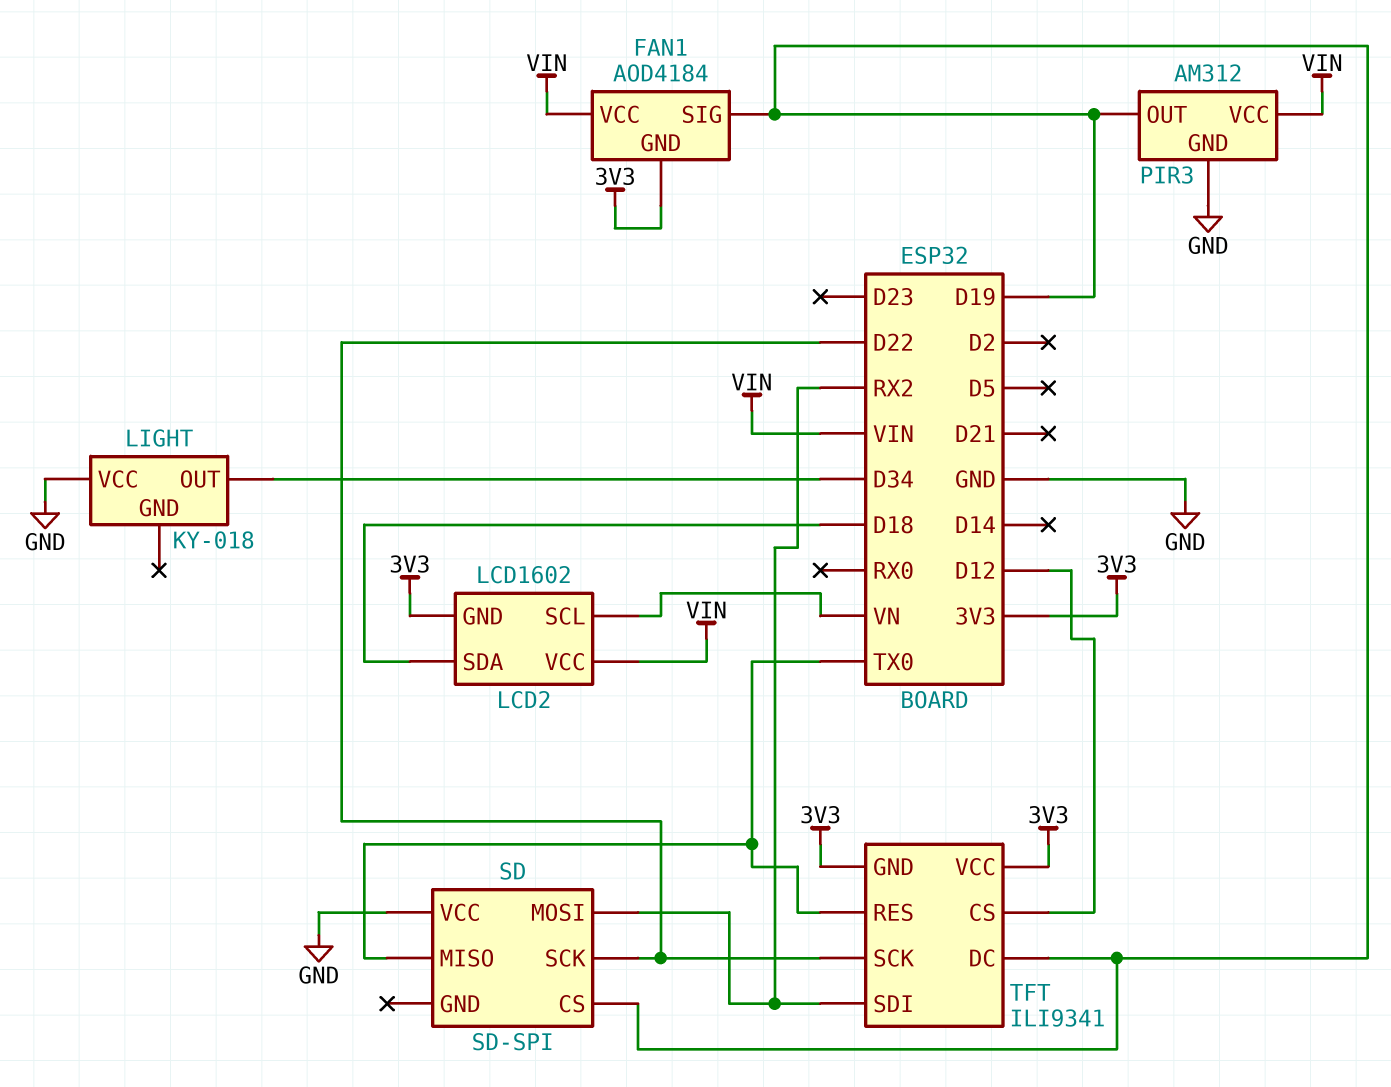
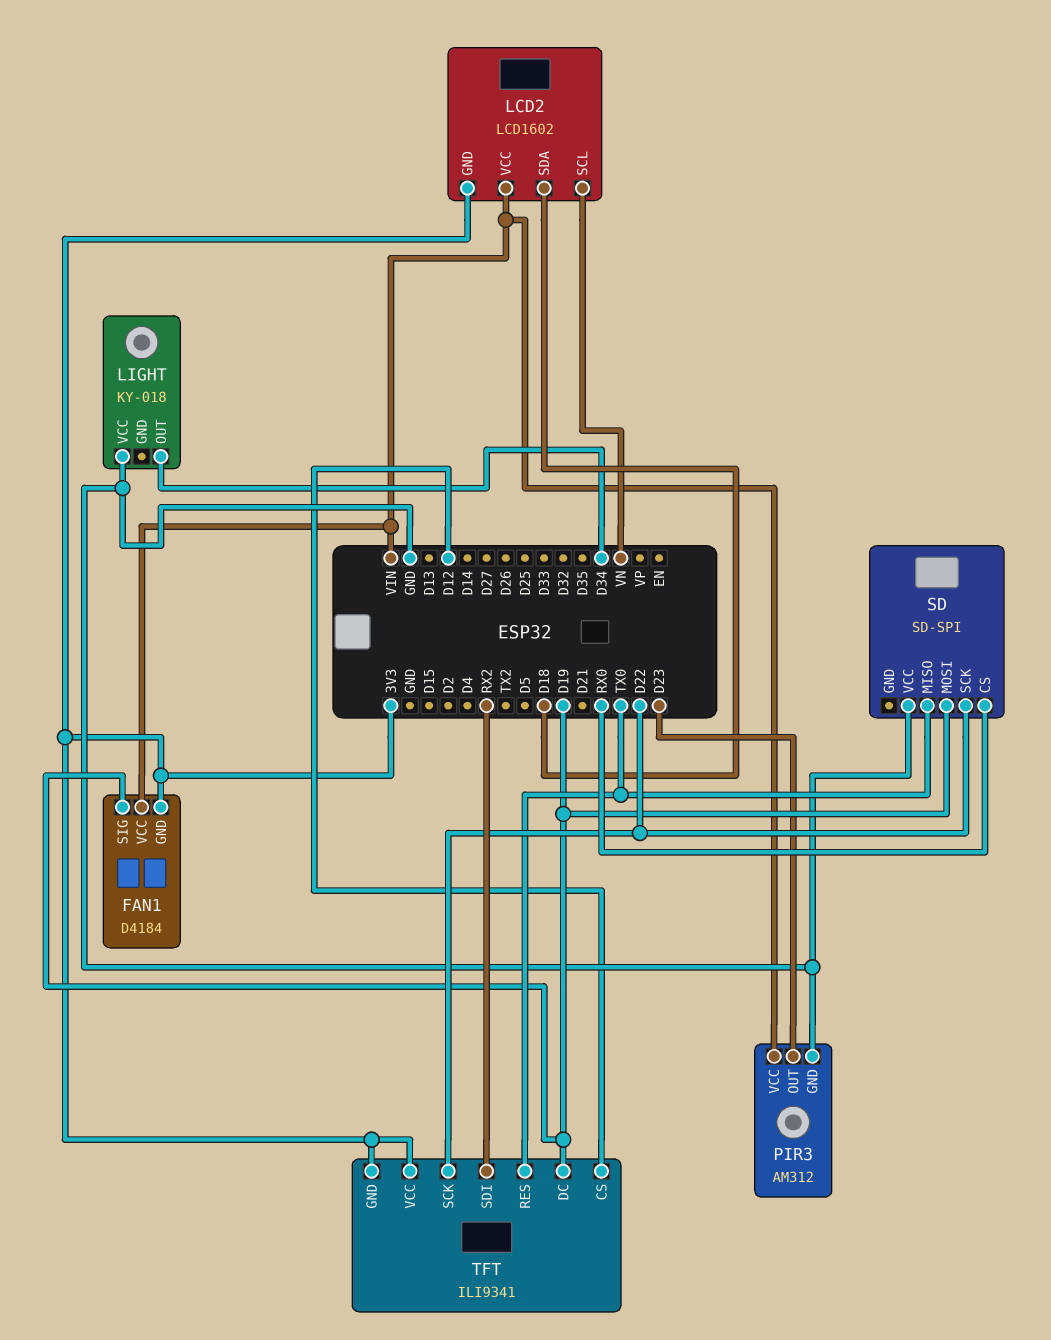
FAN1: AOD4184 -> D4184
PIR3 pin OUT: D19 -> D23
SD pin CS: D19 -> RX0
SD pin MOSI: RX2 -> D19

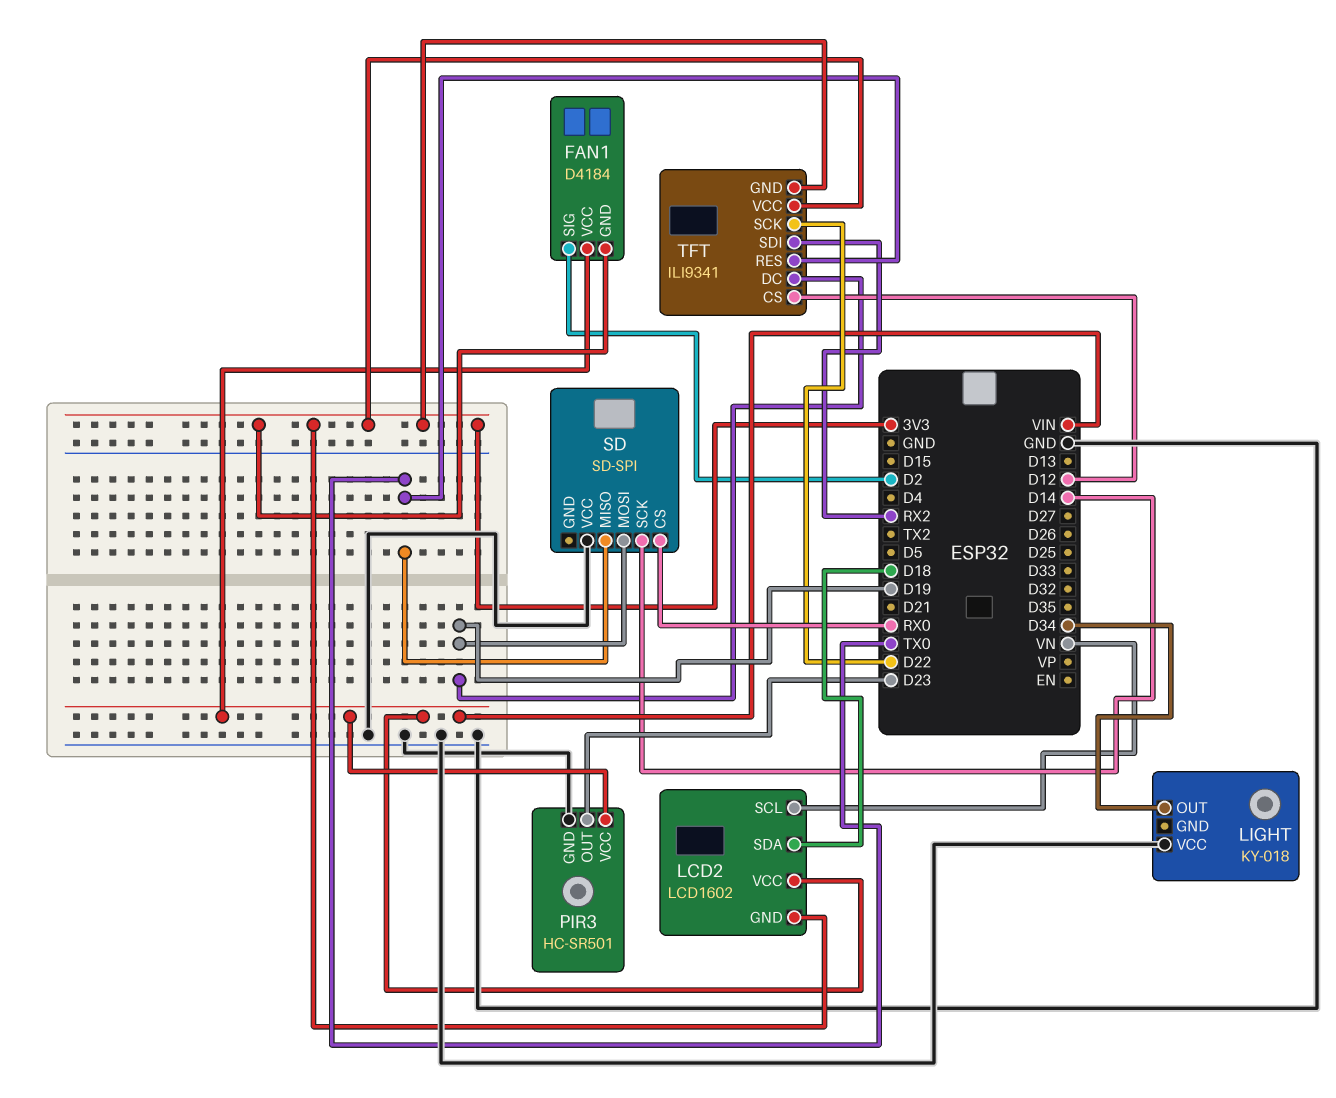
FAN1 pin SIG: D19 -> D2
PIR3: AM312 -> HC-SR501
SD pin SCK: D22 -> D14

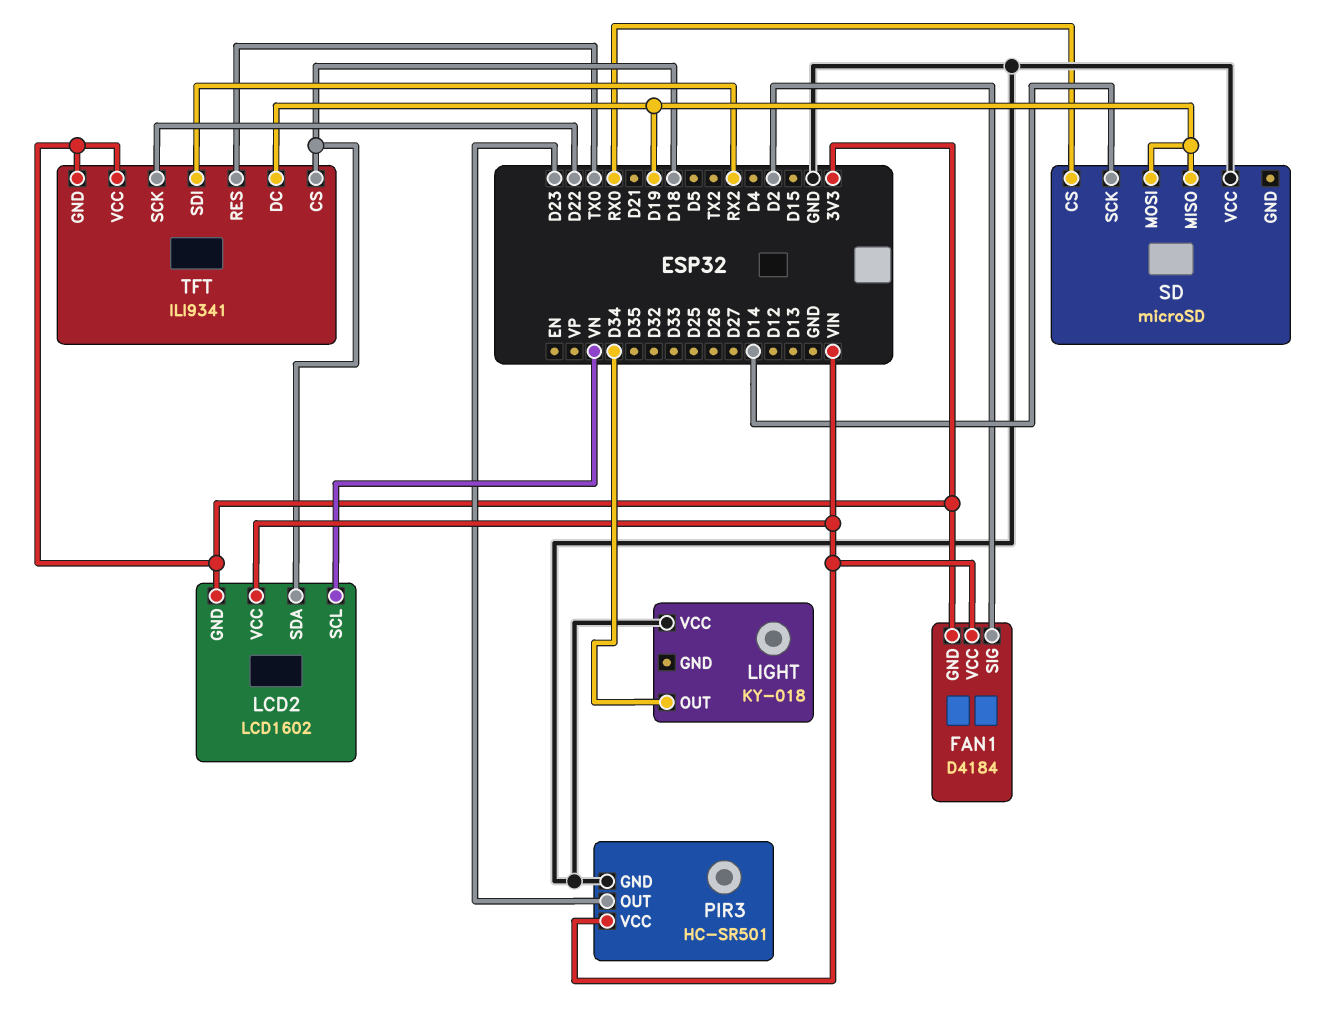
SD: SD-SPI -> microSD
SD pin MISO: TX0 -> D19
TFT pin CS: D12 -> D18

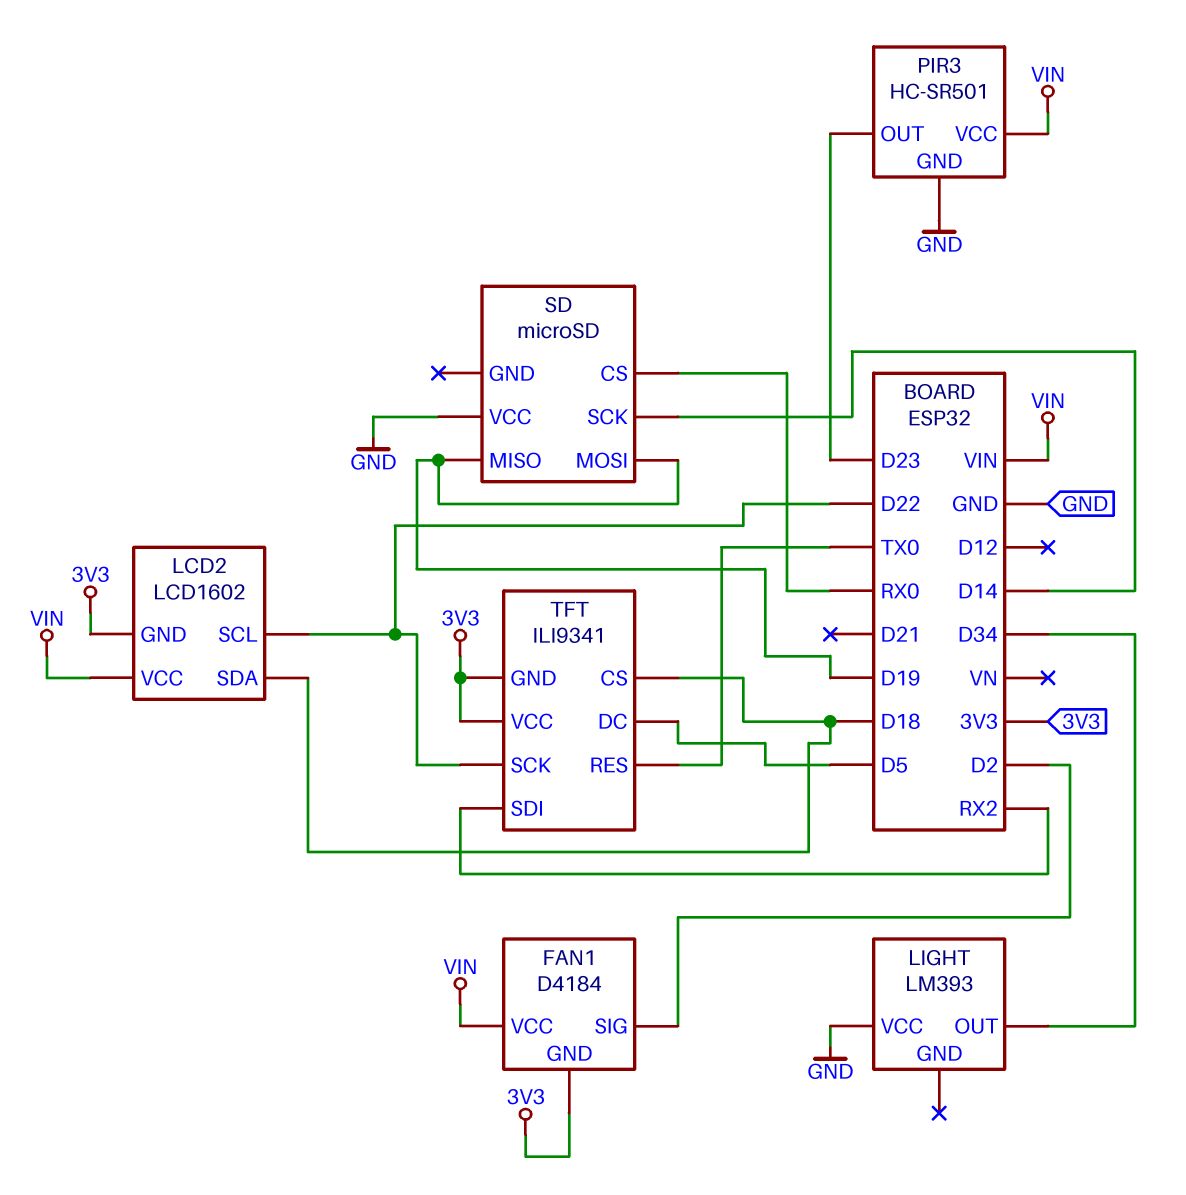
LCD2 pin SCL: VN -> D22
LIGHT: KY-018 -> LM393
TFT pin DC: D19 -> D5

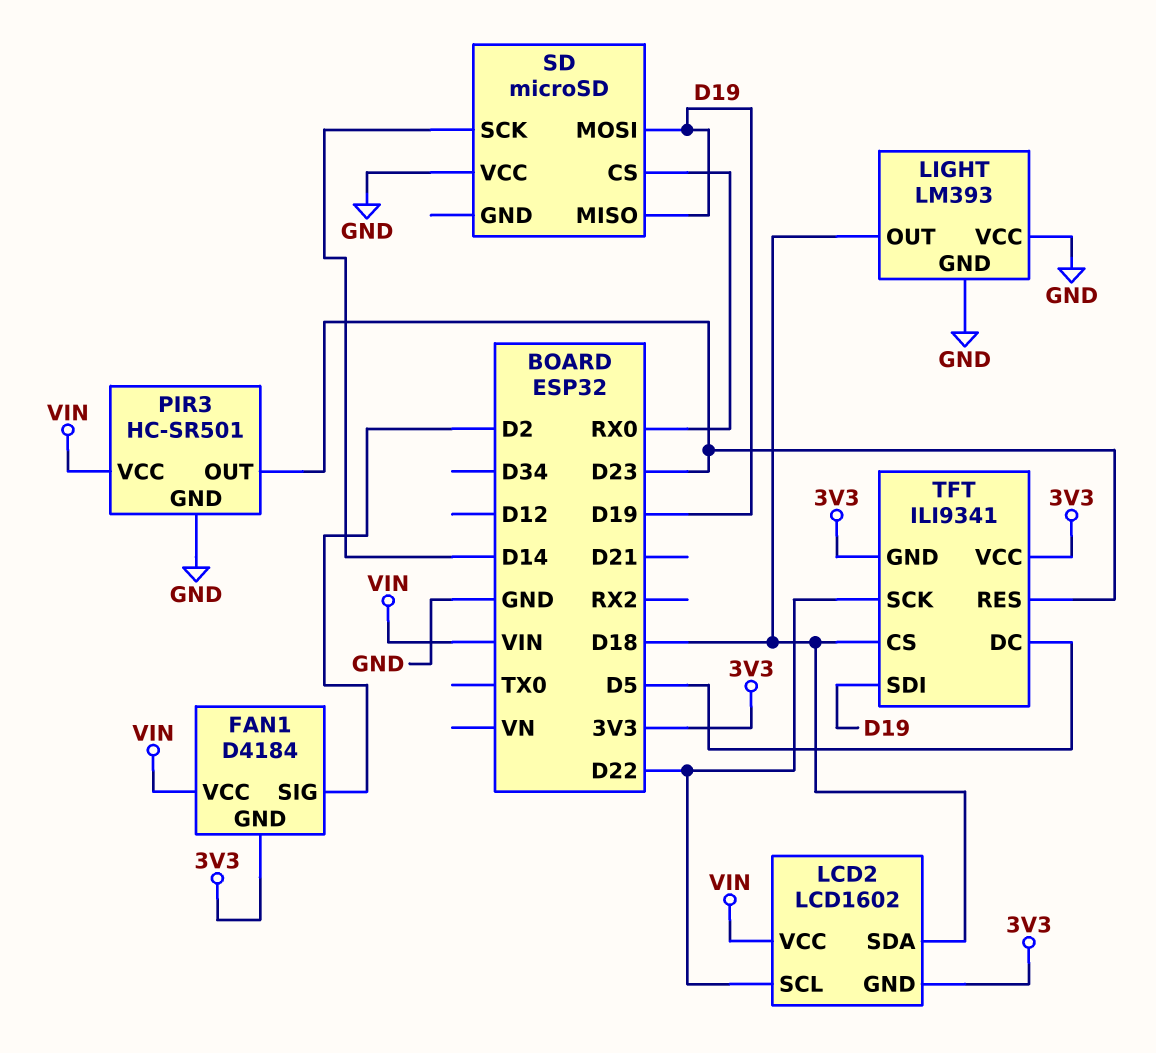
LIGHT pin GND: none -> GND
LIGHT pin OUT: D34 -> D18
TFT pin RES: TX0 -> D23
TFT pin SDI: RX2 -> D19

